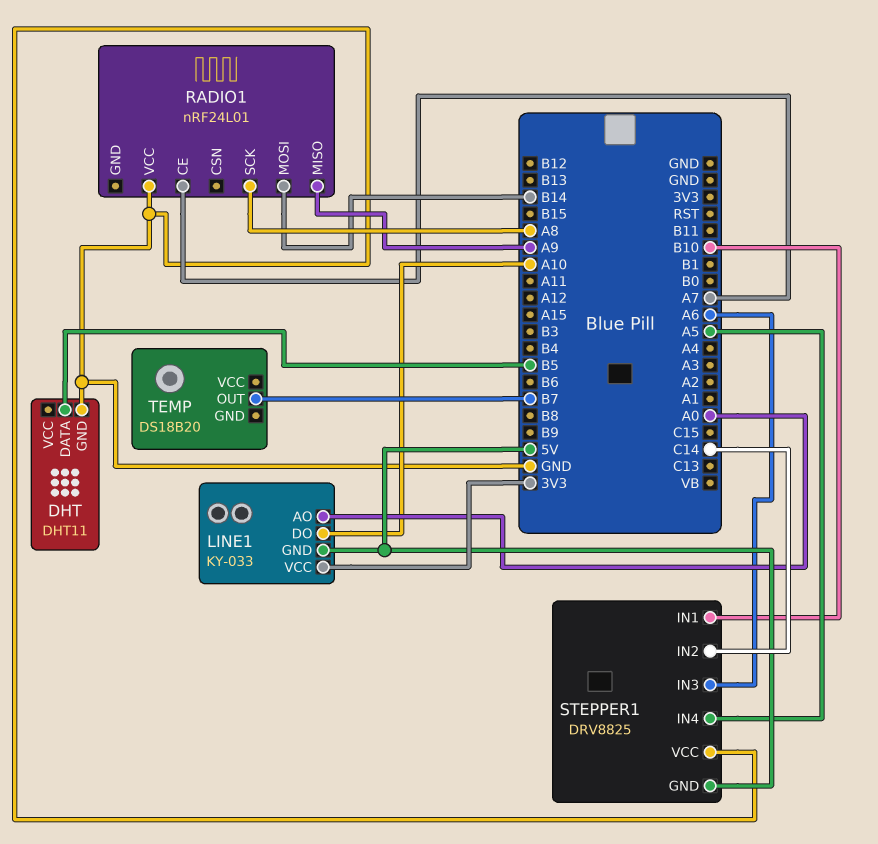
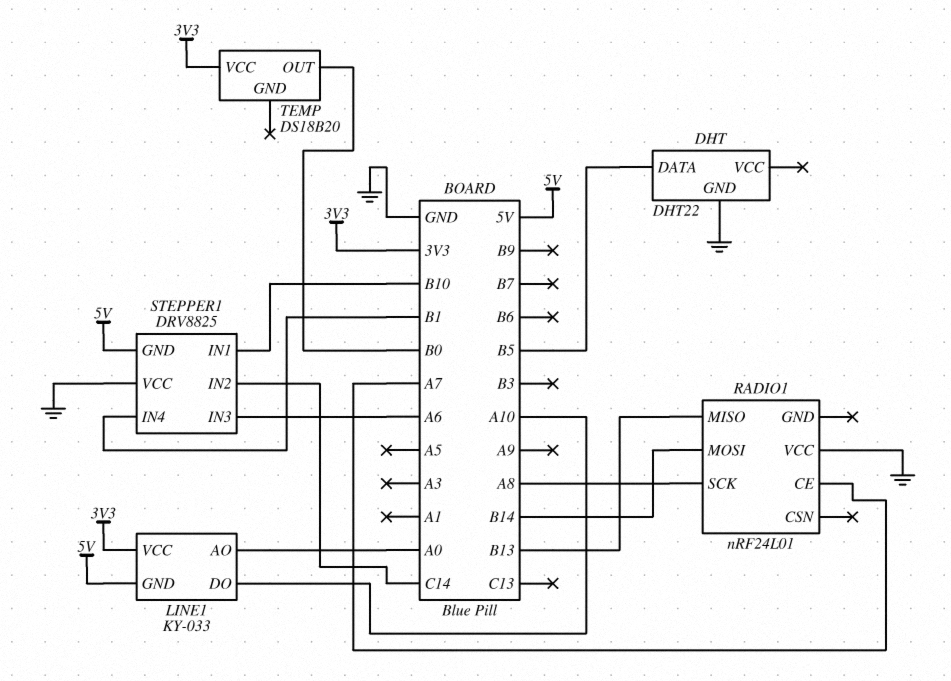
DHT: DHT11 -> DHT22
RADIO1 pin MISO: A9 -> B13
STEPPER1 pin IN4: A5 -> B1
TEMP pin OUT: B7 -> B0
TEMP pin VCC: none -> 3V3

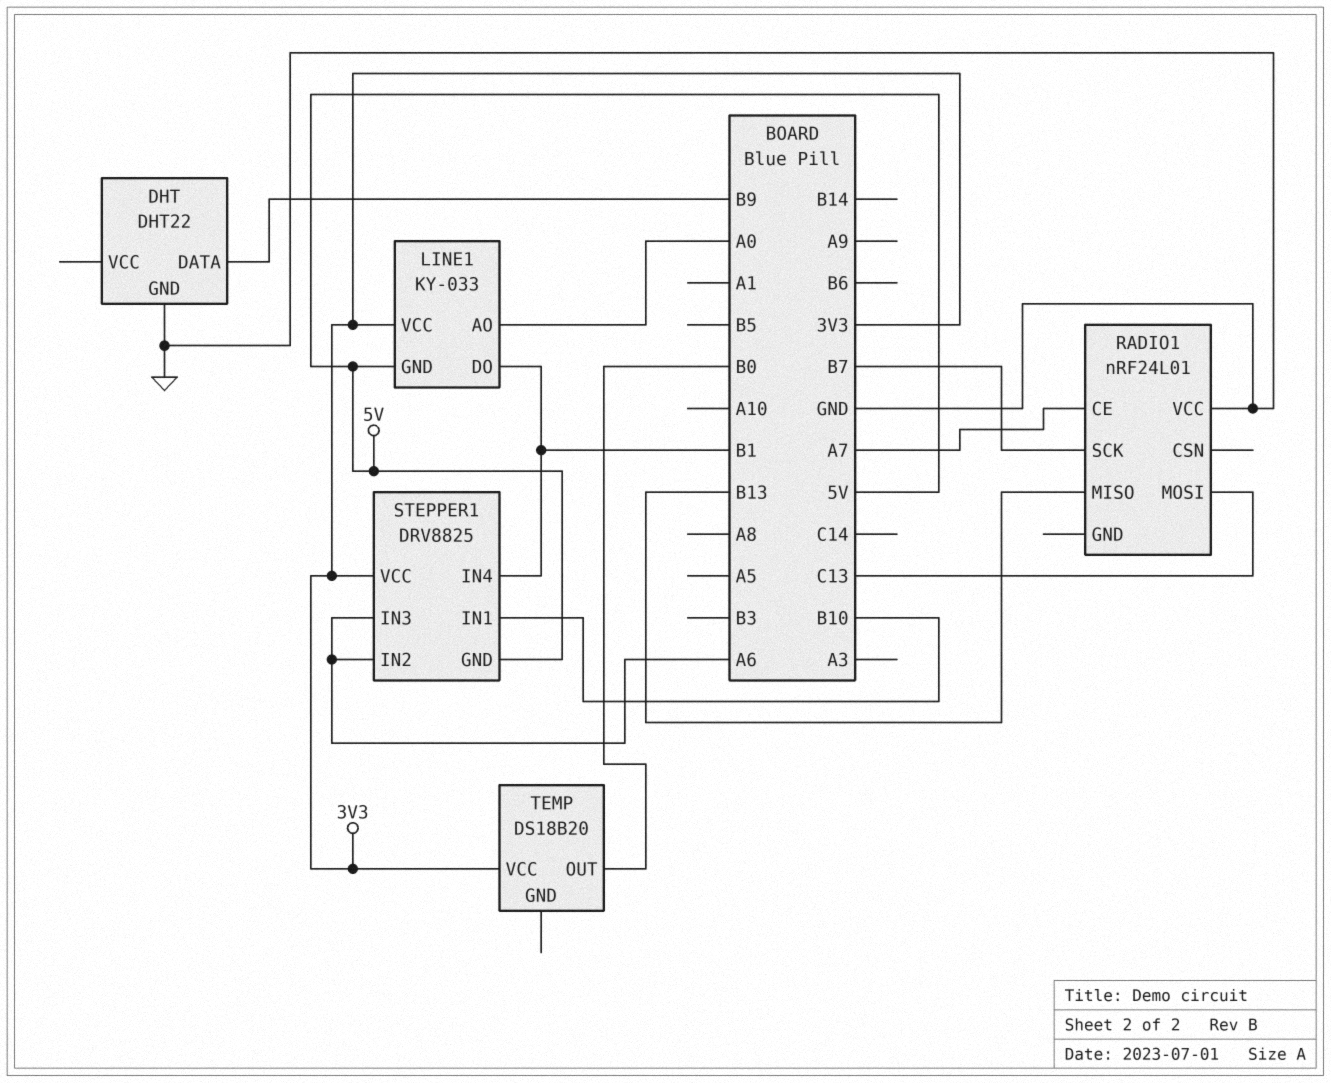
DHT pin DATA: B5 -> B9
LINE1 pin DO: A10 -> B1
RADIO1 pin MOSI: B14 -> C13
RADIO1 pin SCK: A8 -> B7
STEPPER1 pin IN2: C14 -> A6
STEPPER1 pin VCC: GND -> 3V3

